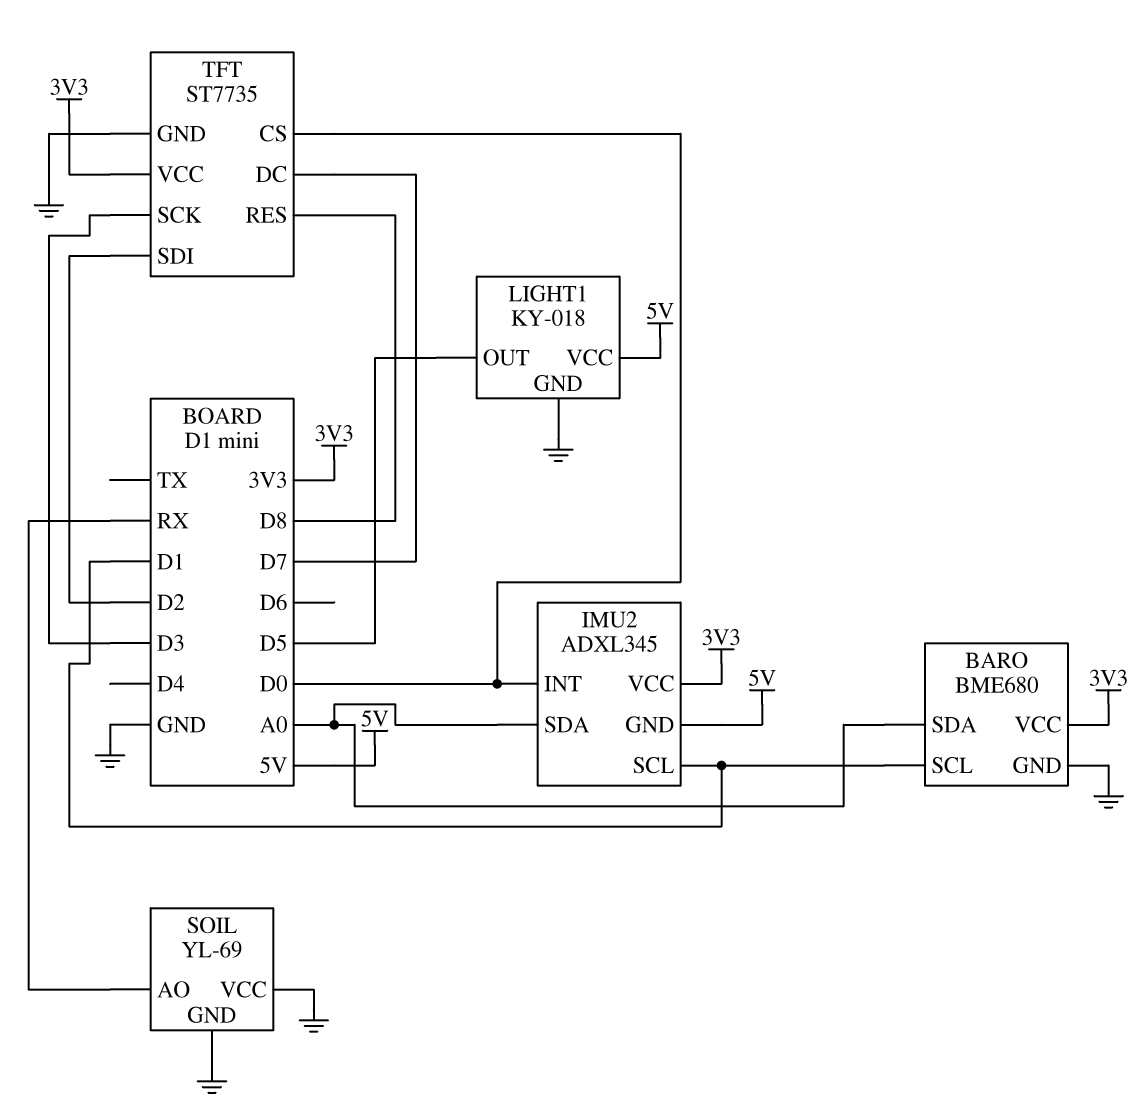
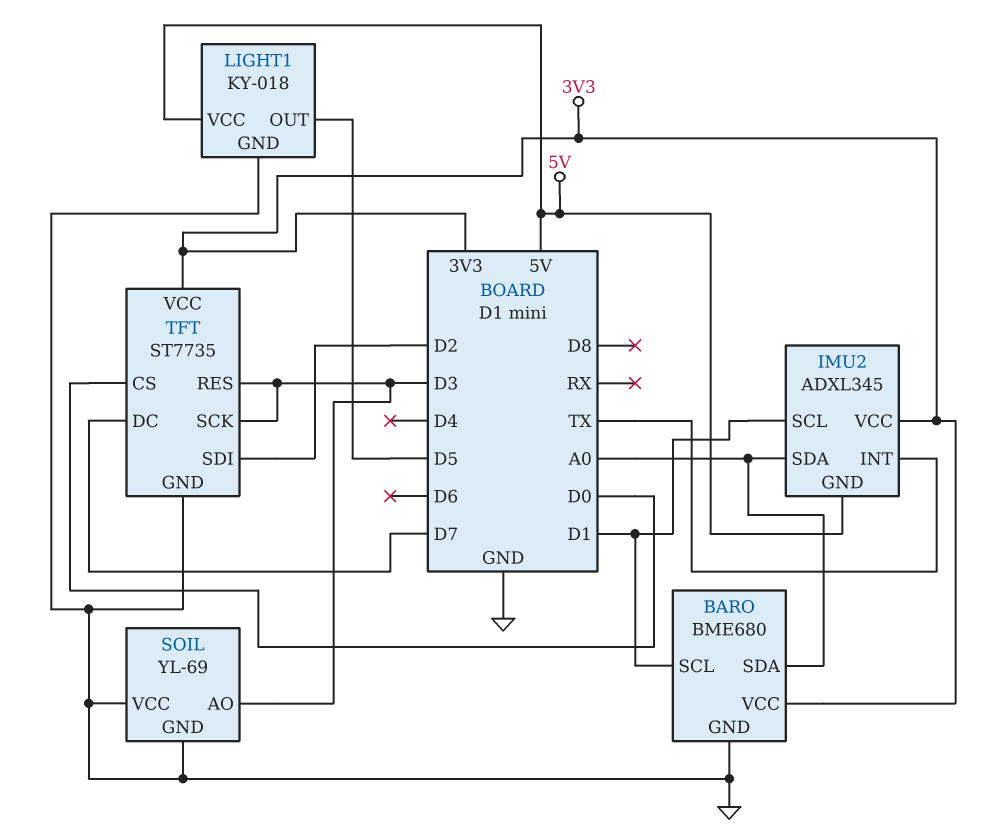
IMU2 pin INT: D0 -> TX
SOIL pin AO: RX -> D3
TFT pin RES: D8 -> D3

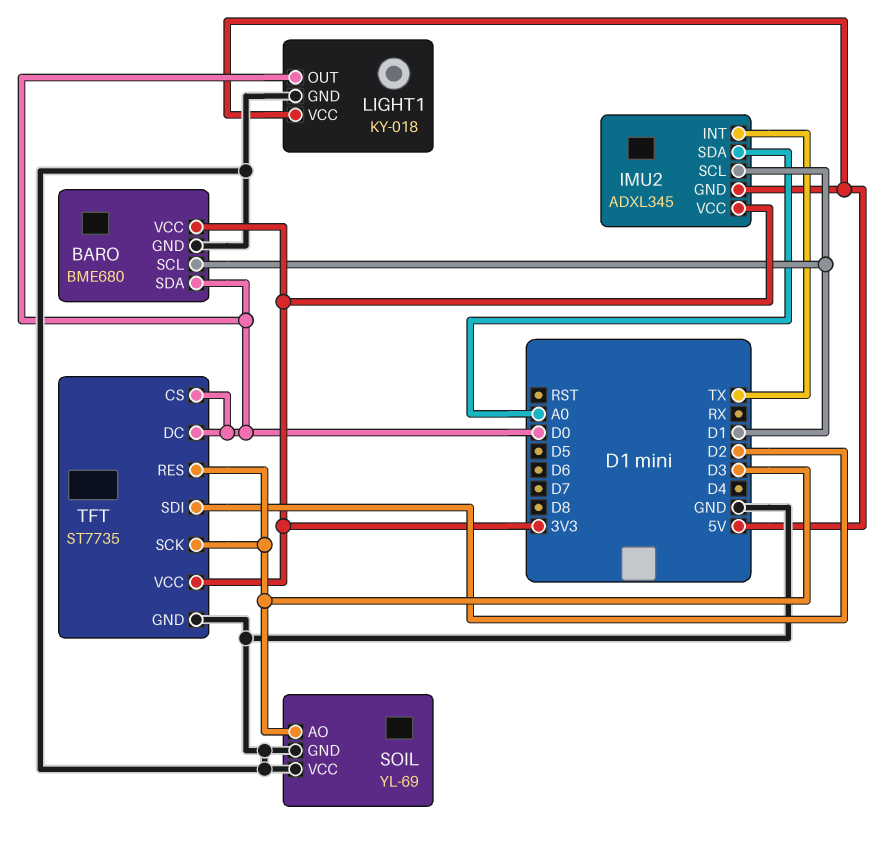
BARO pin SDA: A0 -> D0
LIGHT1 pin OUT: D5 -> D0
TFT pin DC: D7 -> D0

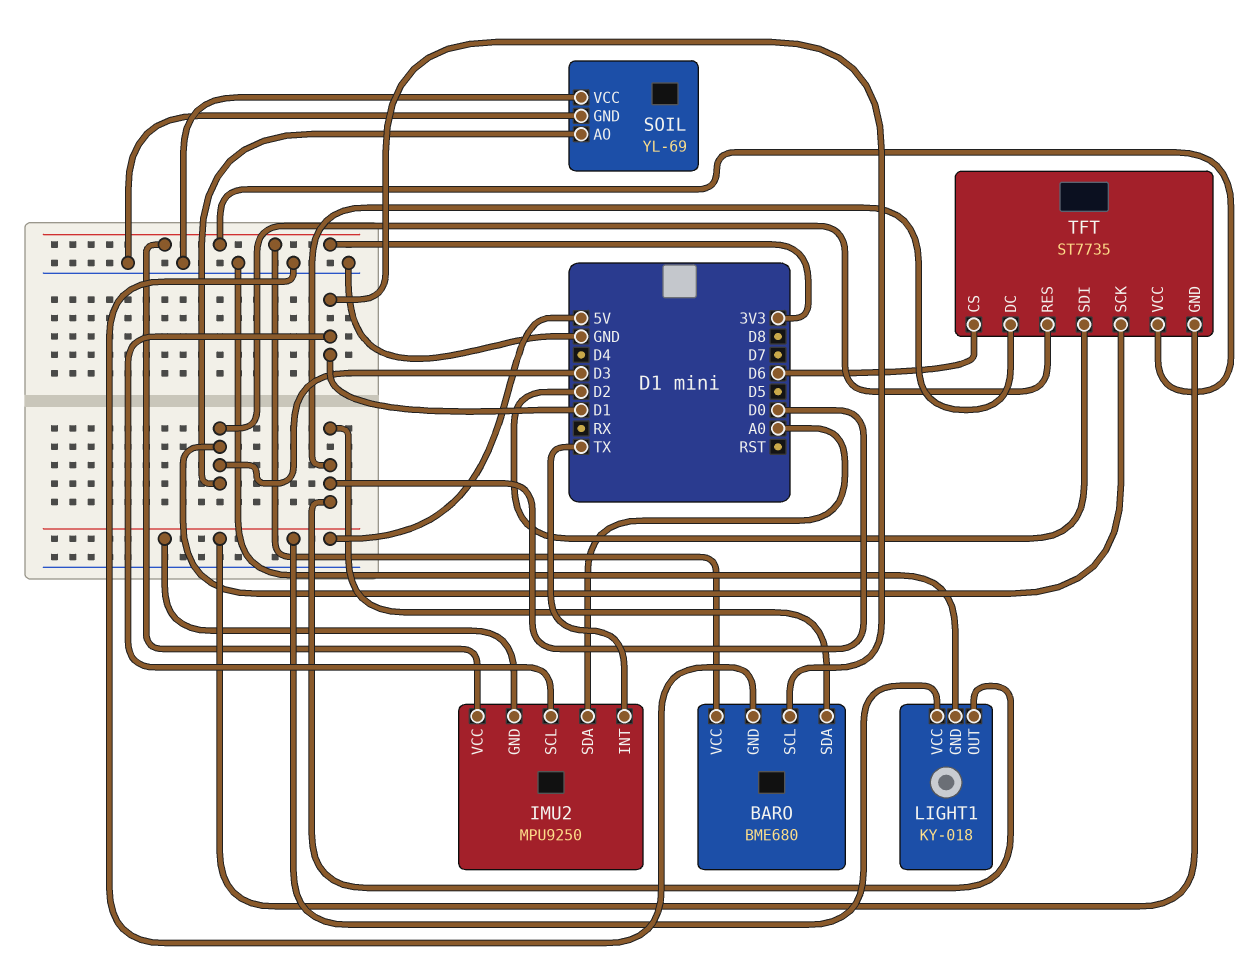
IMU2: ADXL345 -> MPU9250
TFT pin CS: D0 -> D6
TFT pin GND: GND -> 5V

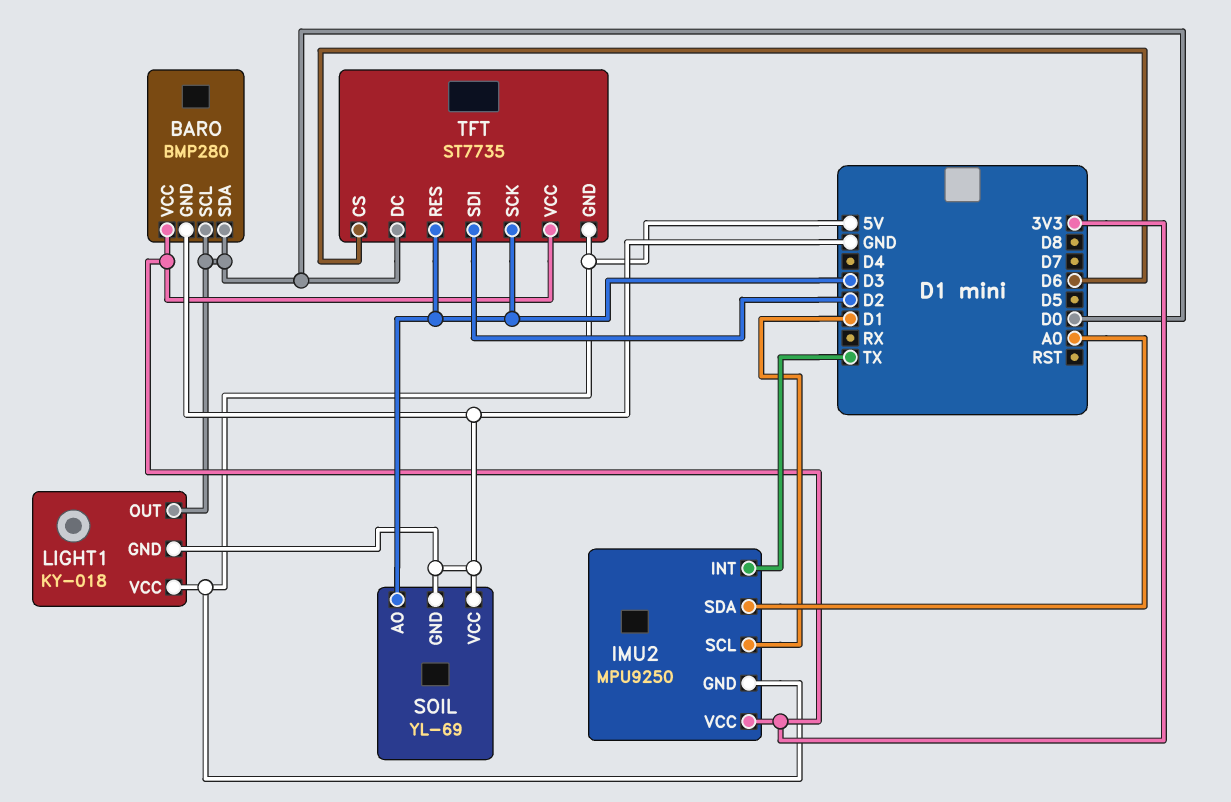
BARO: BME680 -> BMP280
BARO pin SCL: D1 -> D0

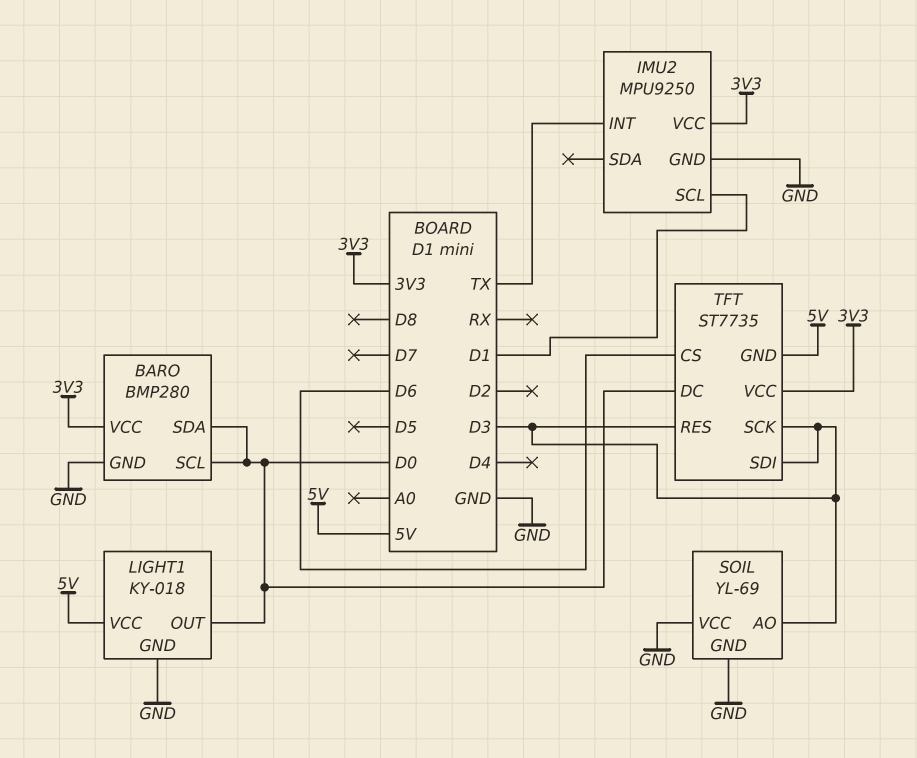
IMU2 pin GND: 5V -> GND
IMU2 pin SDA: A0 -> none
TFT pin SDI: D2 -> D3

